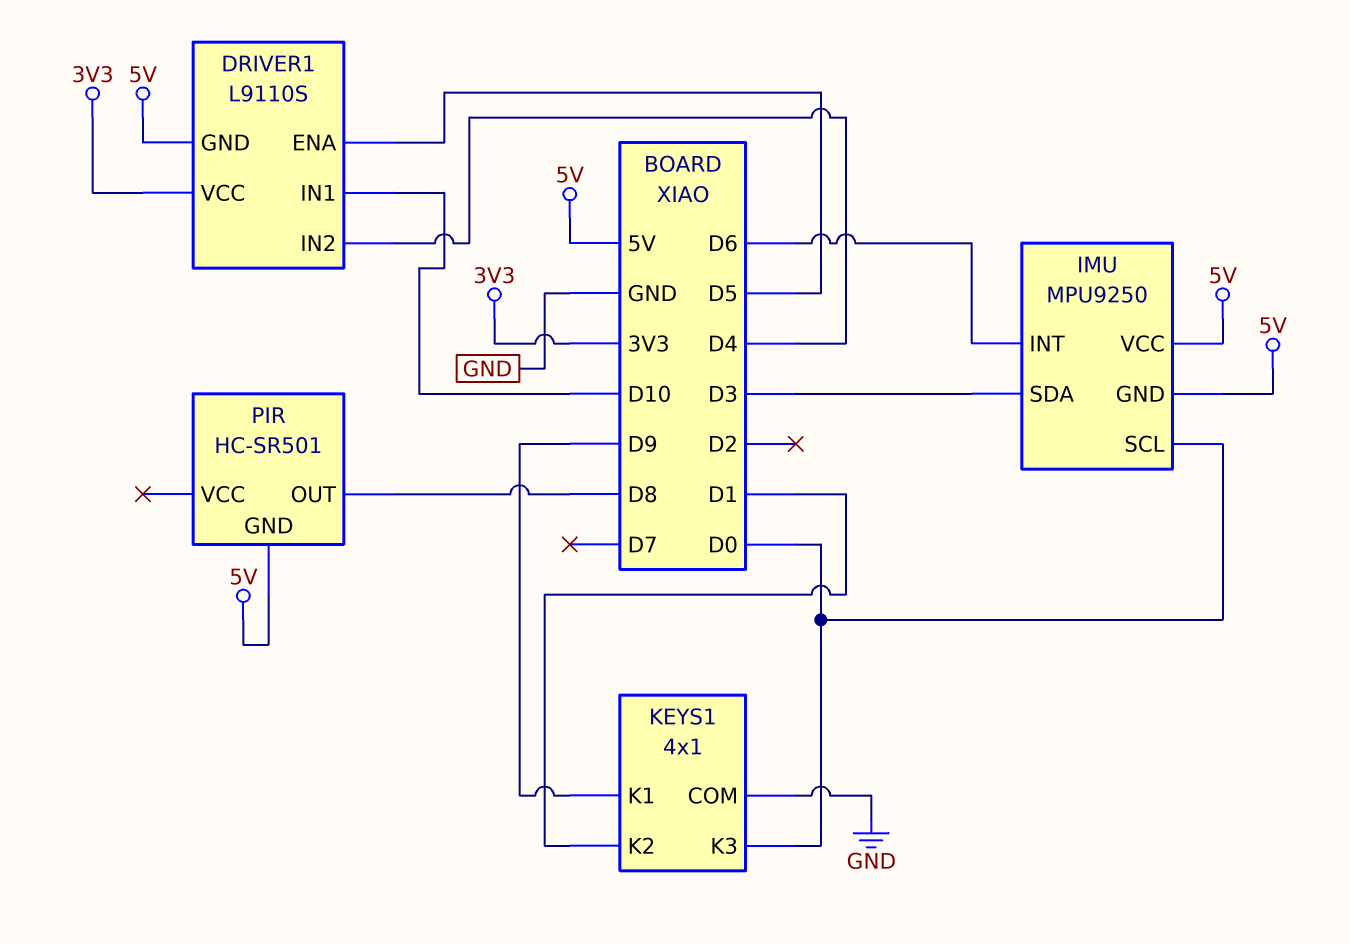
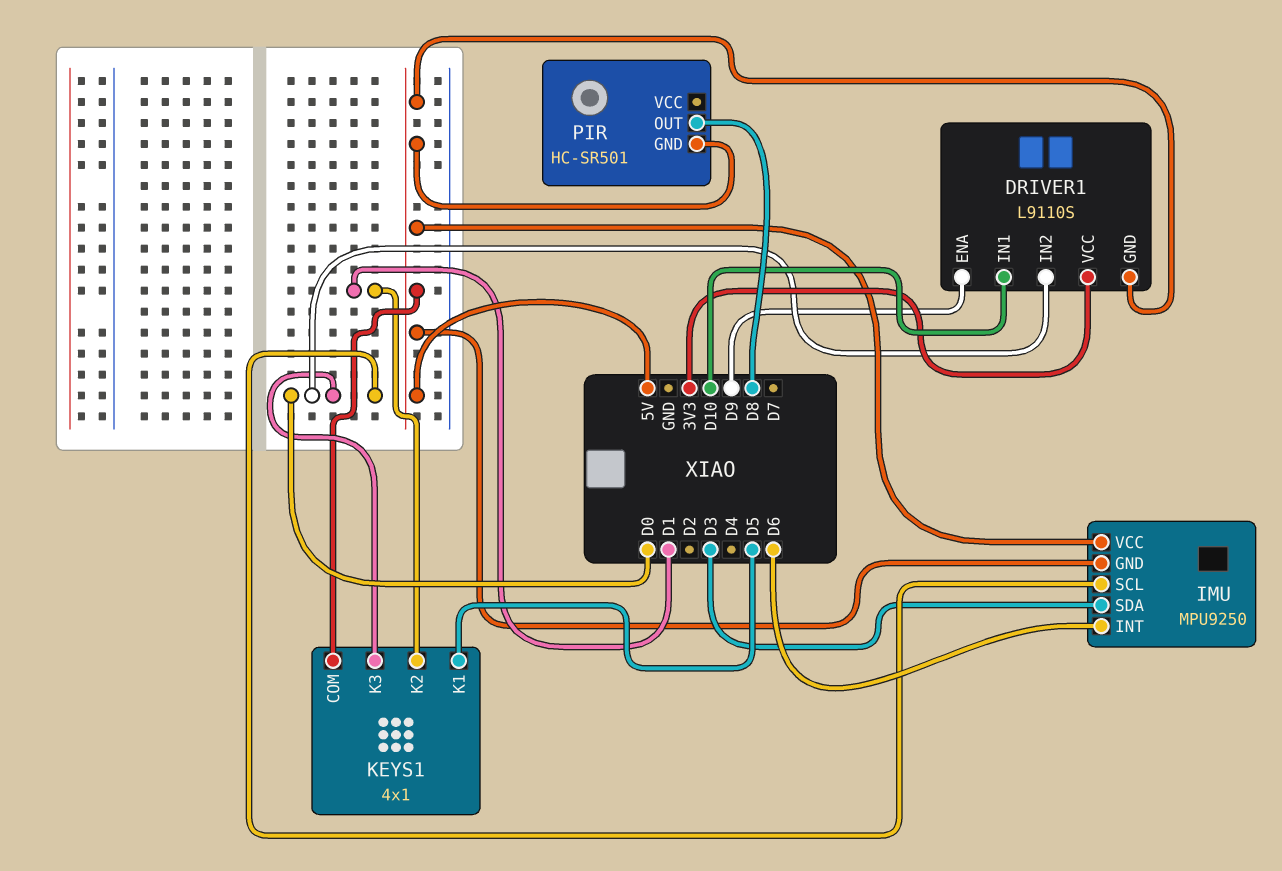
DRIVER1 pin ENA: D5 -> D9
DRIVER1 pin IN2: D4 -> D0
KEYS1 pin COM: GND -> 5V
KEYS1 pin K1: D9 -> D5

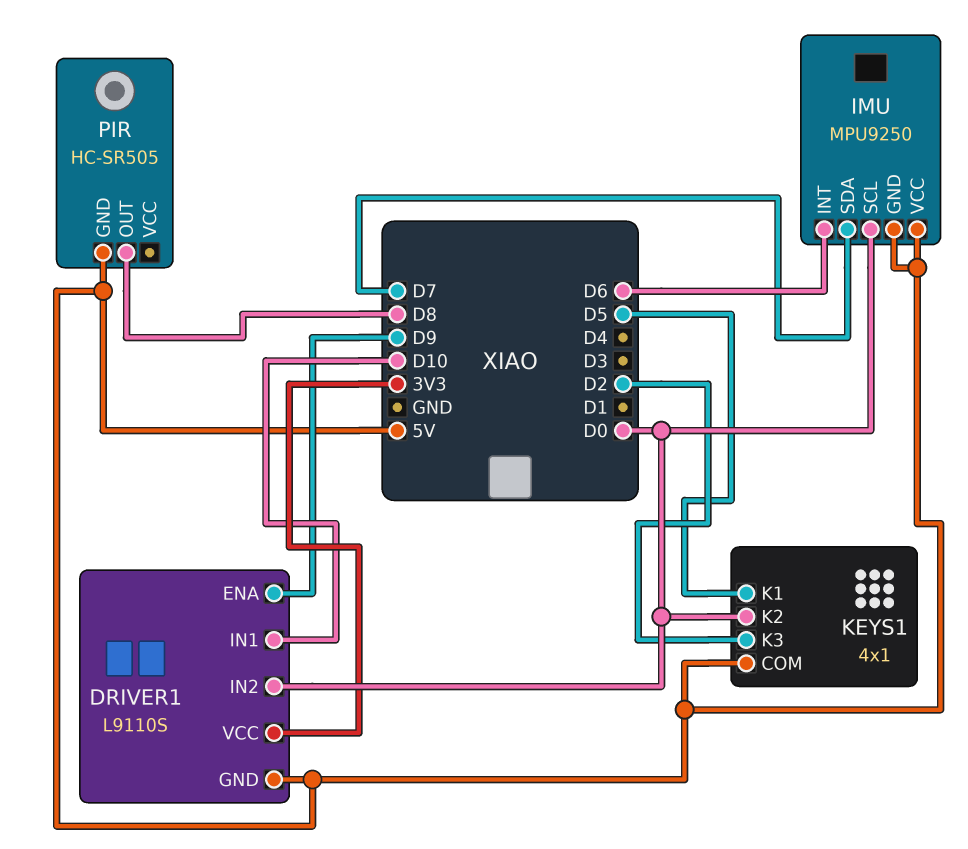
IMU pin SDA: D3 -> D7
KEYS1 pin K2: D1 -> D0
KEYS1 pin K3: D0 -> D2
PIR: HC-SR501 -> HC-SR505

